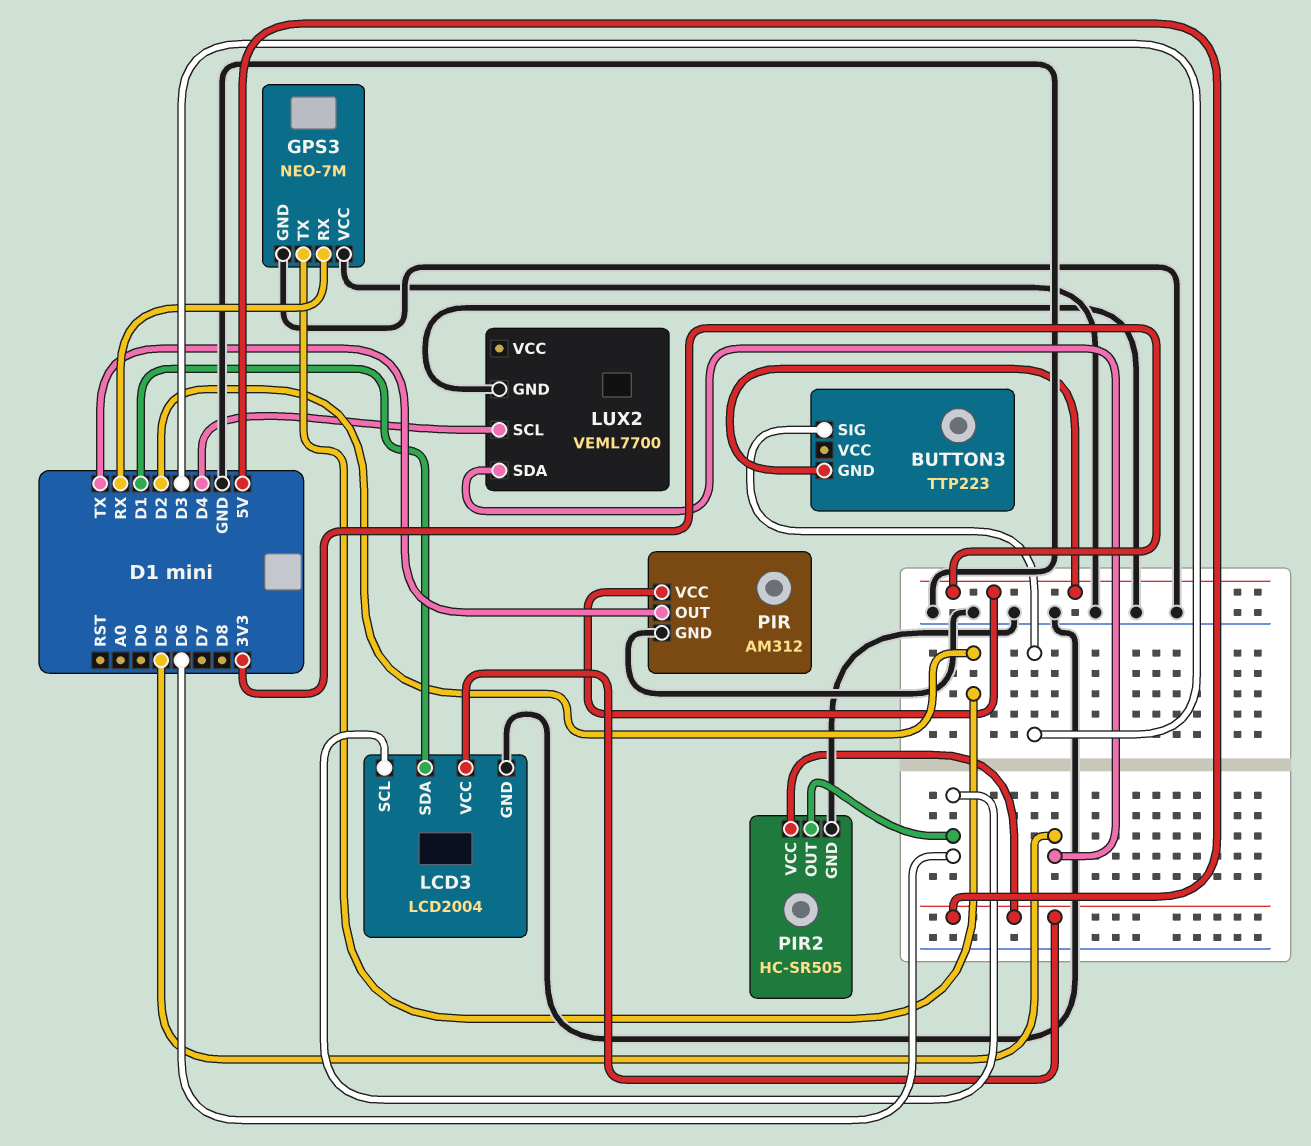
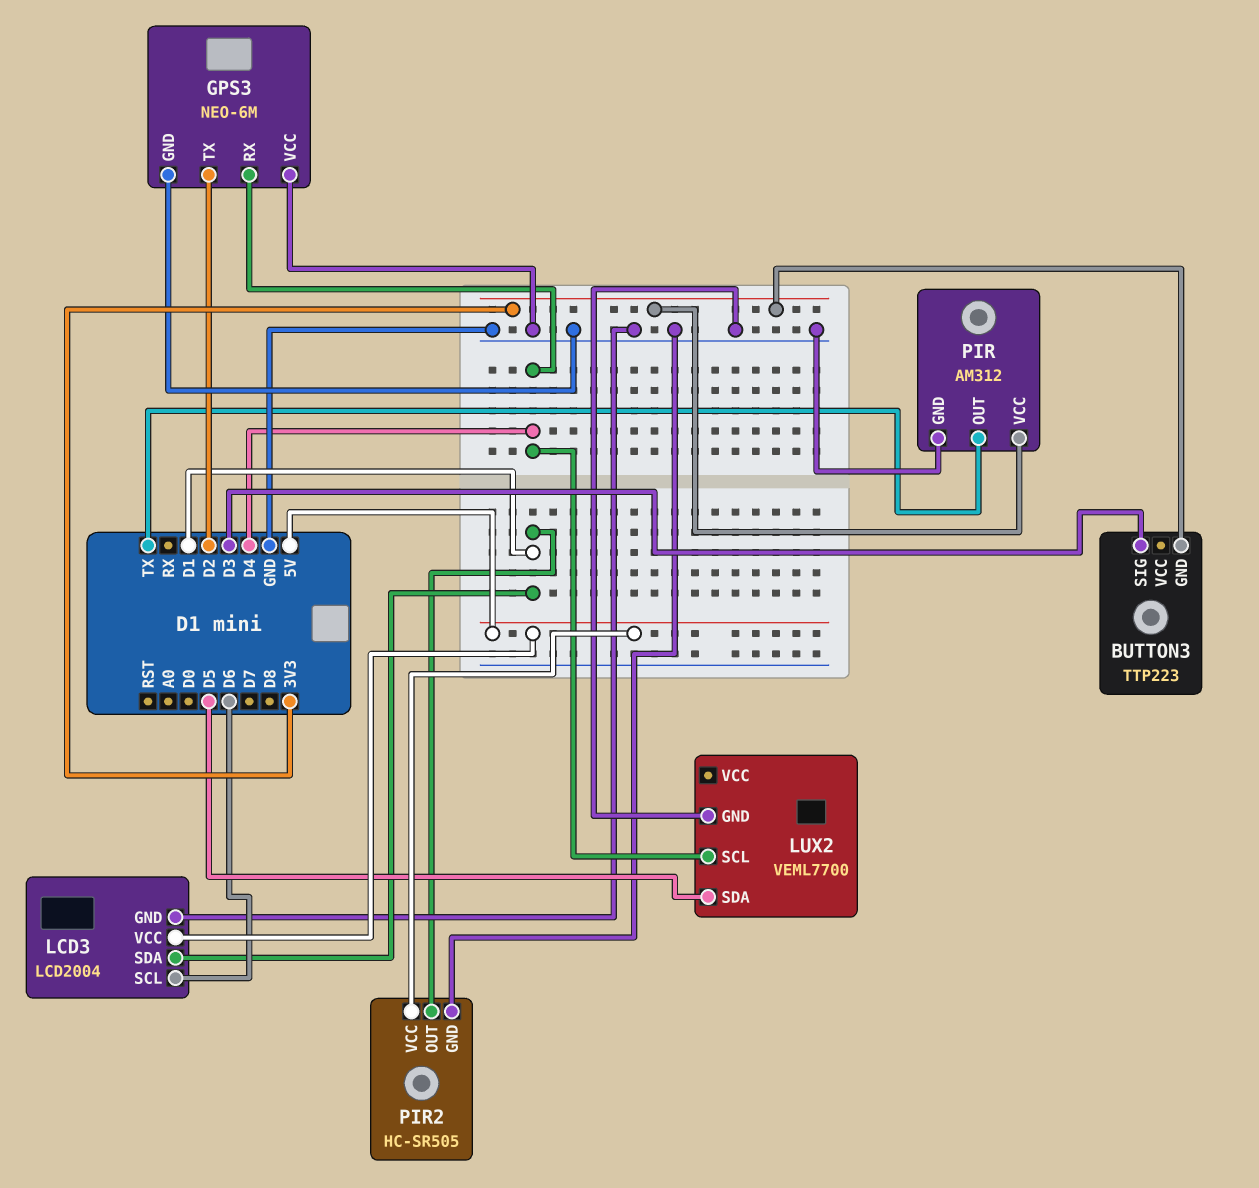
GPS3: NEO-7M -> NEO-6M
GPS3 pin RX: RX -> D4
PIR2 pin OUT: D6 -> D1

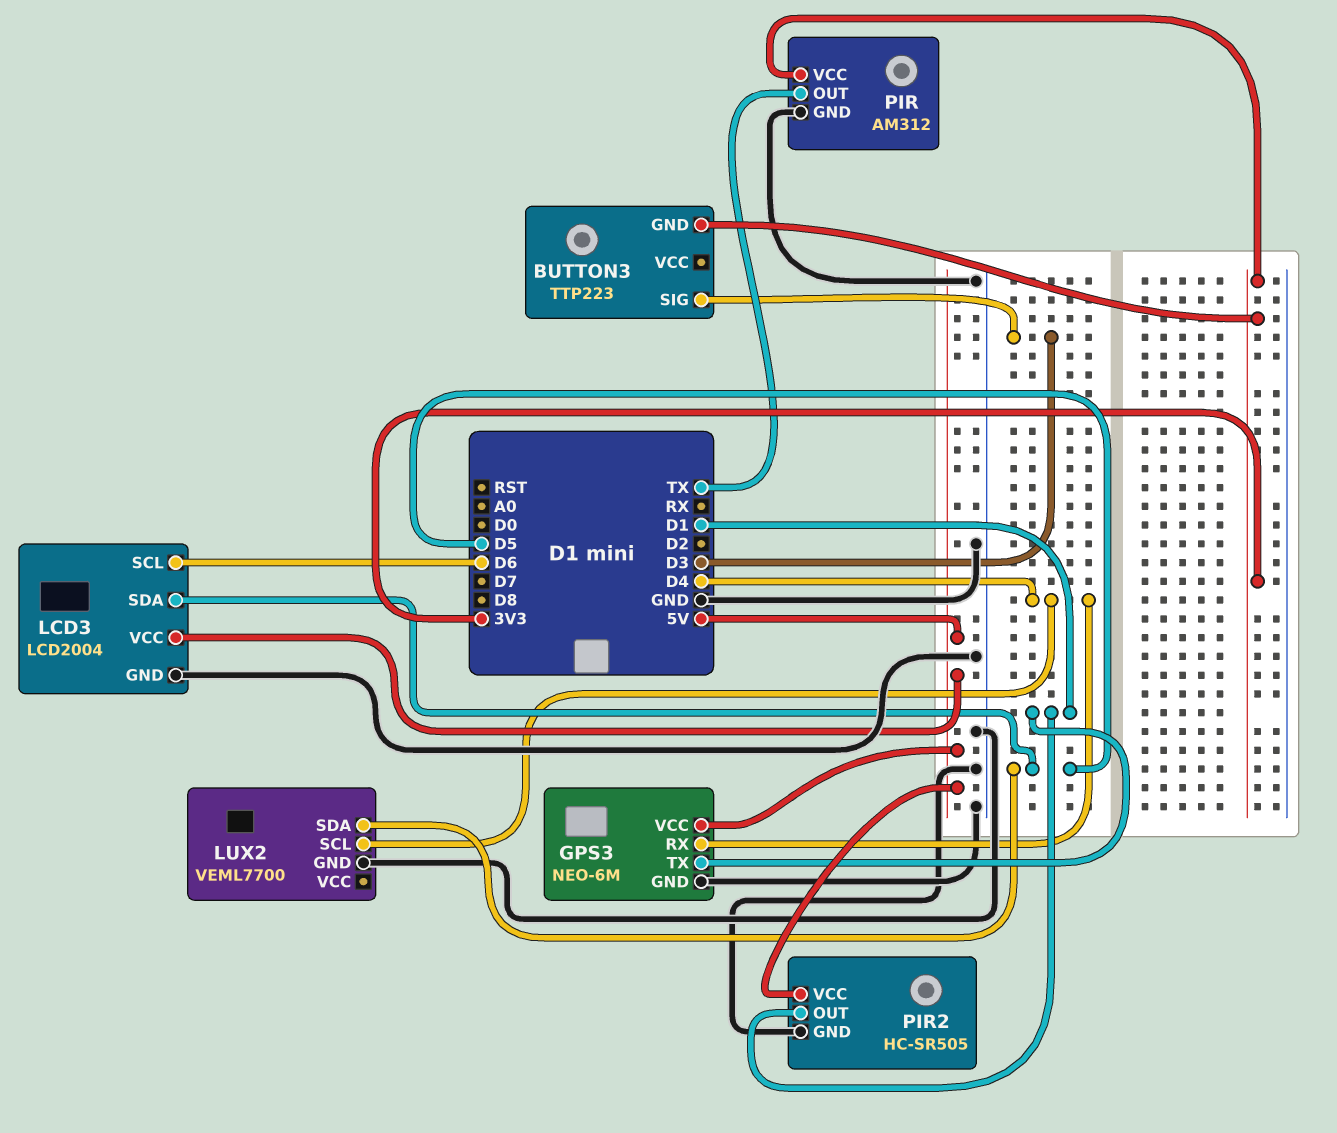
GPS3 pin TX: D2 -> D1
GPS3 pin VCC: GND -> 5V
LCD3 pin SDA: D1 -> D5

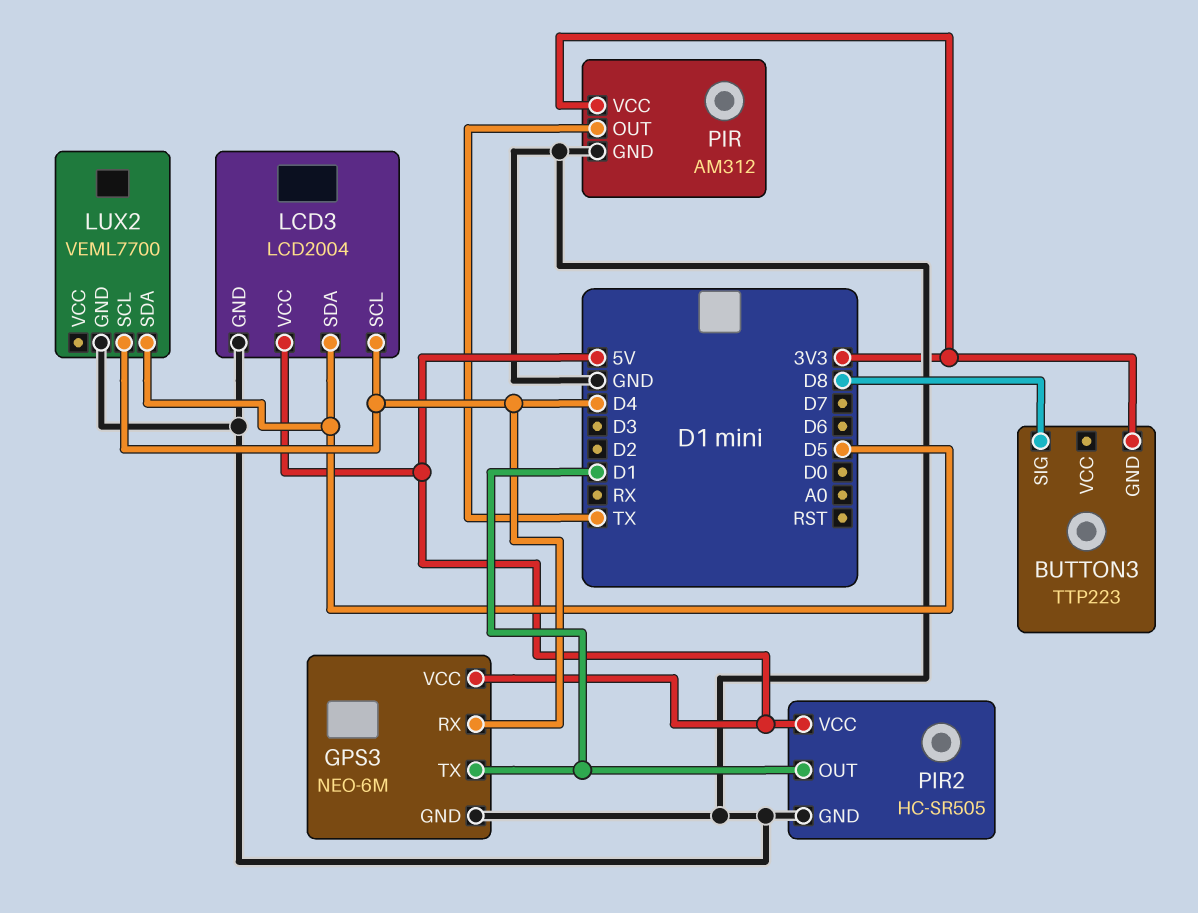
BUTTON3 pin SIG: D3 -> D8
LCD3 pin SCL: D6 -> D4

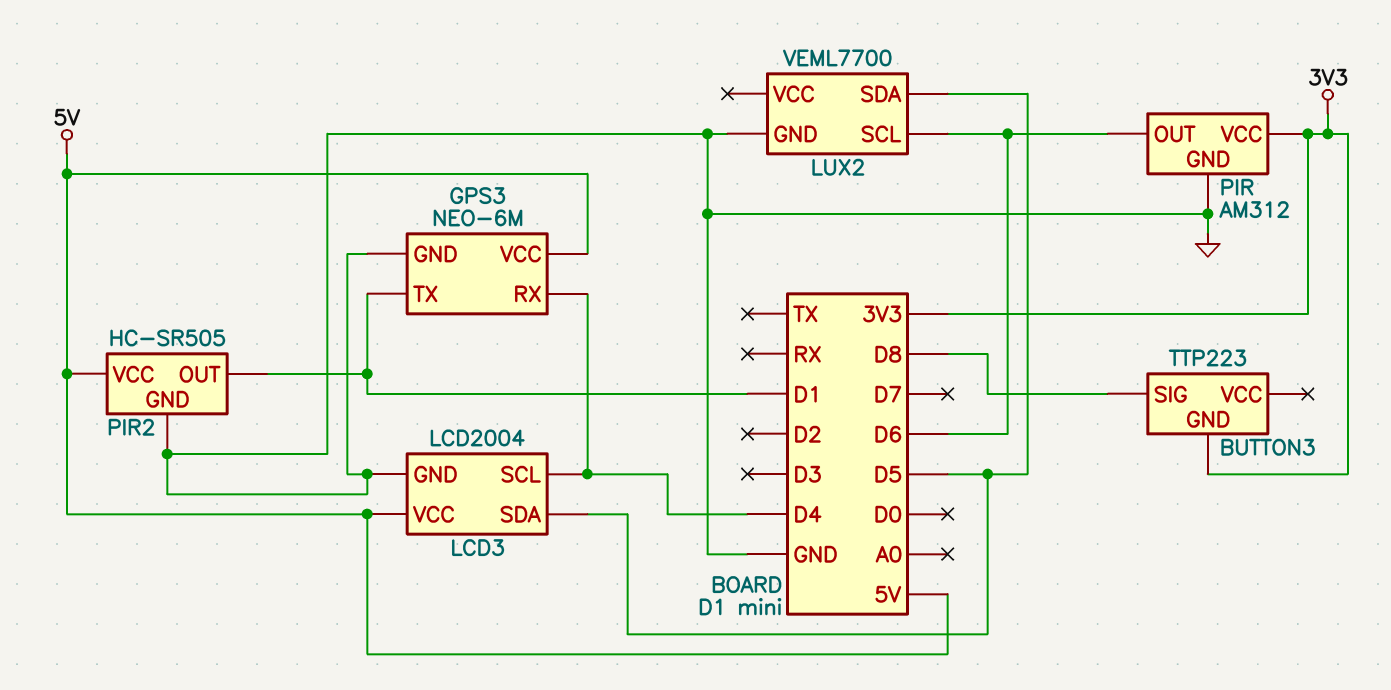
LUX2 pin SCL: D4 -> D6
PIR pin OUT: TX -> D6

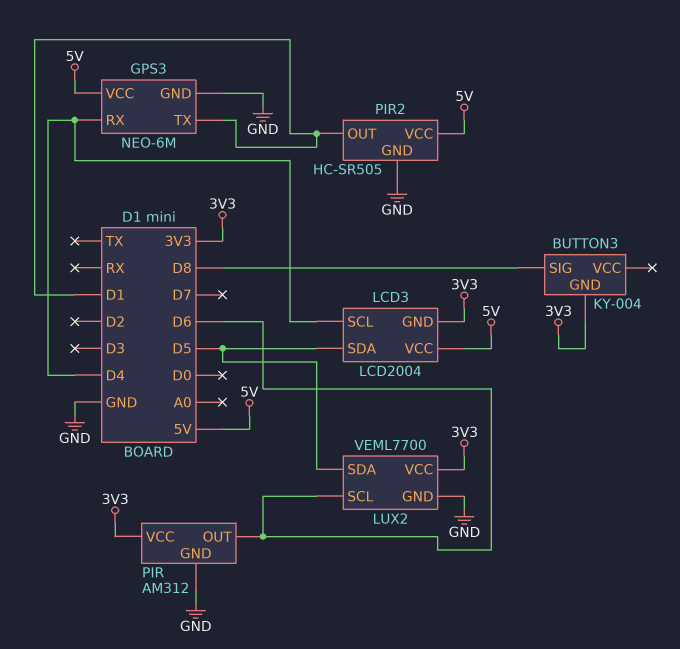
BUTTON3: TTP223 -> KY-004
LCD3 pin GND: GND -> 3V3
LUX2 pin VCC: none -> 3V3

